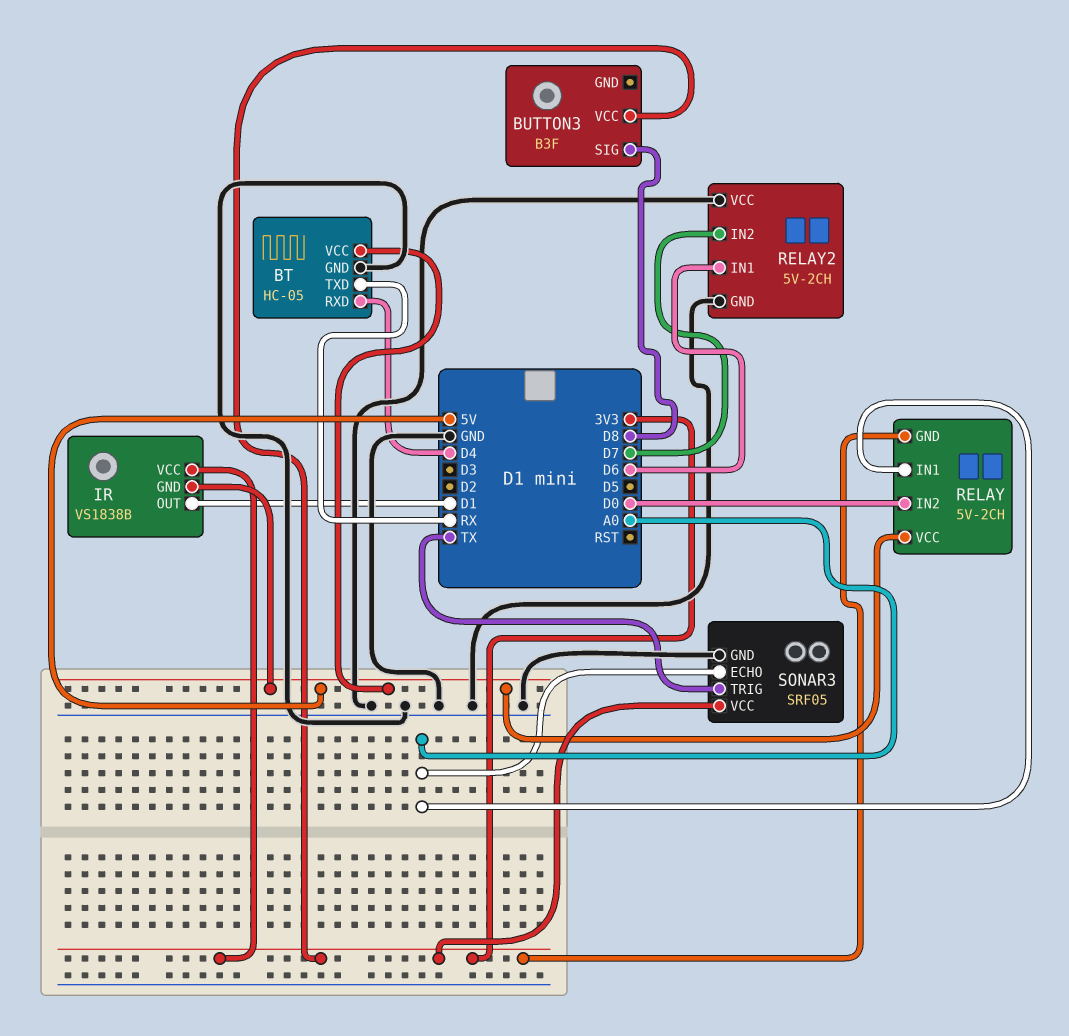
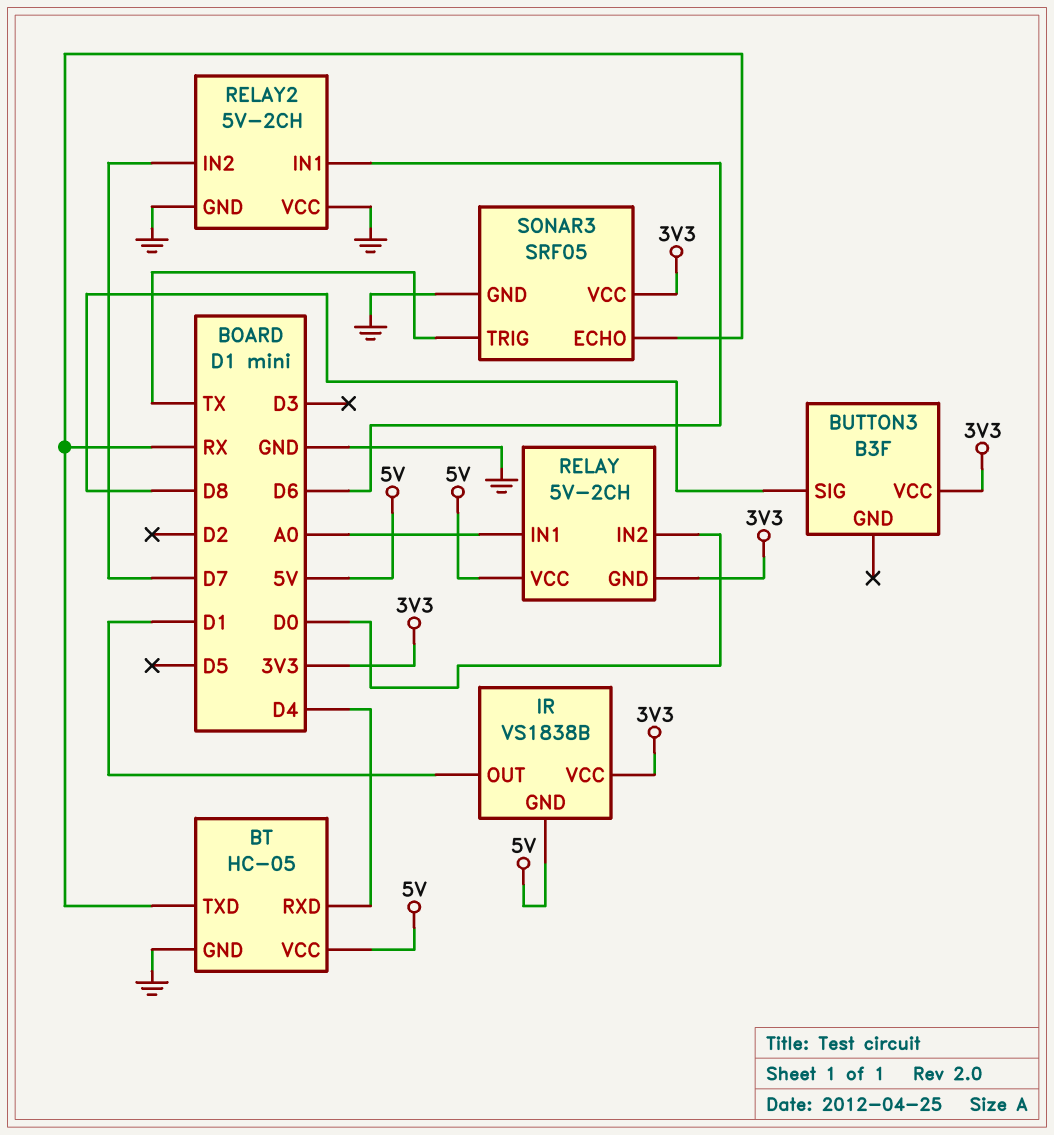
SONAR3 pin ECHO: A0 -> RX

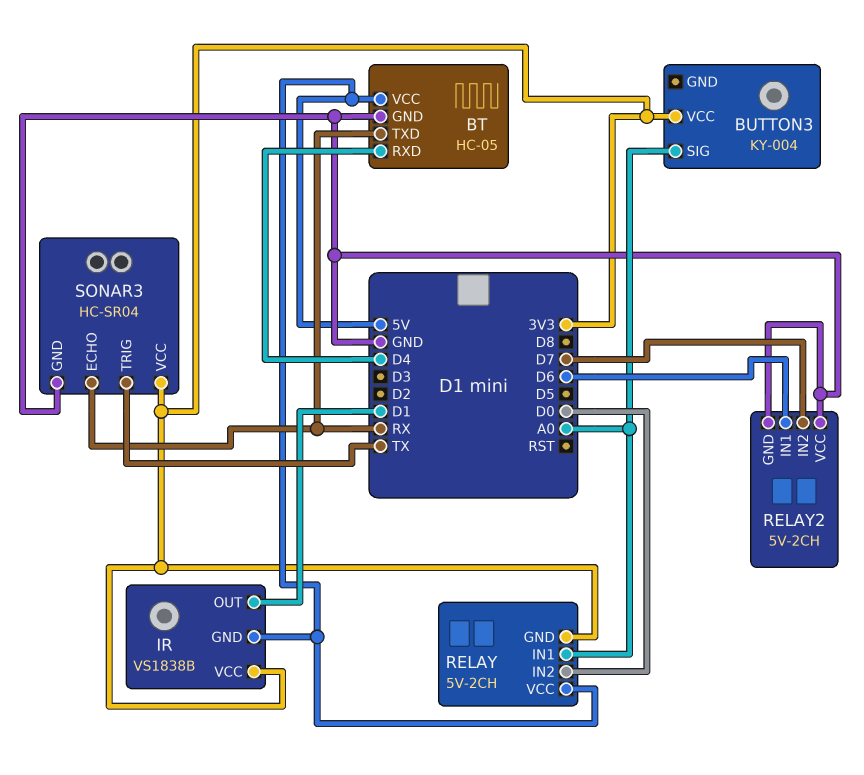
BUTTON3: B3F -> KY-004
BUTTON3 pin SIG: D8 -> A0
SONAR3: SRF05 -> HC-SR04

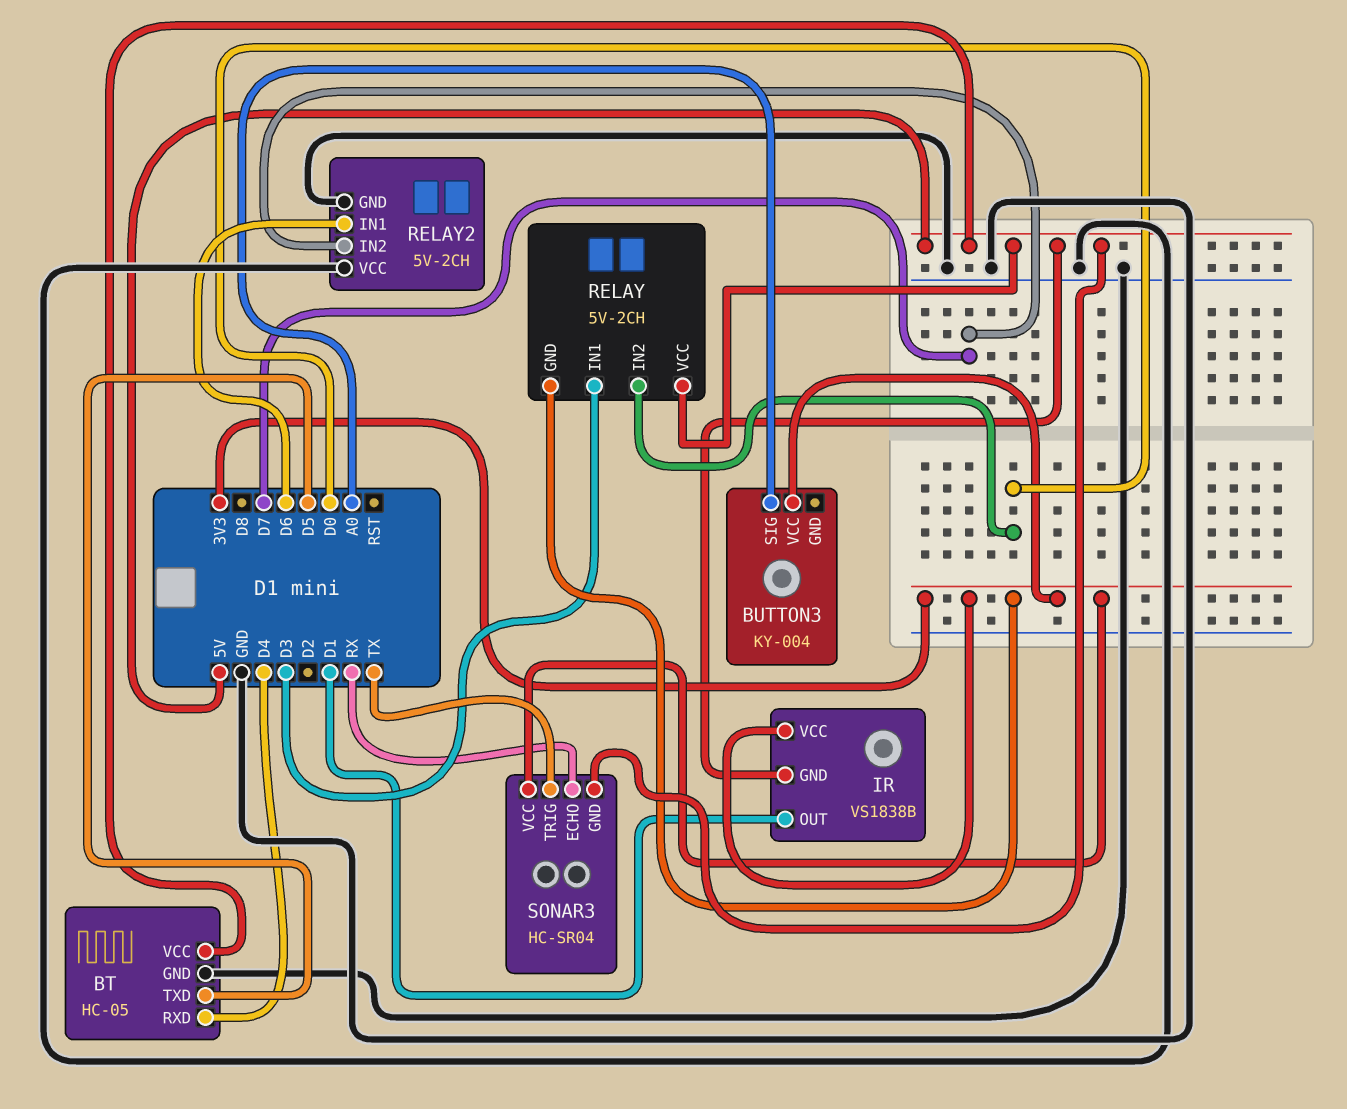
BT pin TXD: RX -> D5
RELAY pin IN1: A0 -> D3
SONAR3 pin GND: GND -> 5V

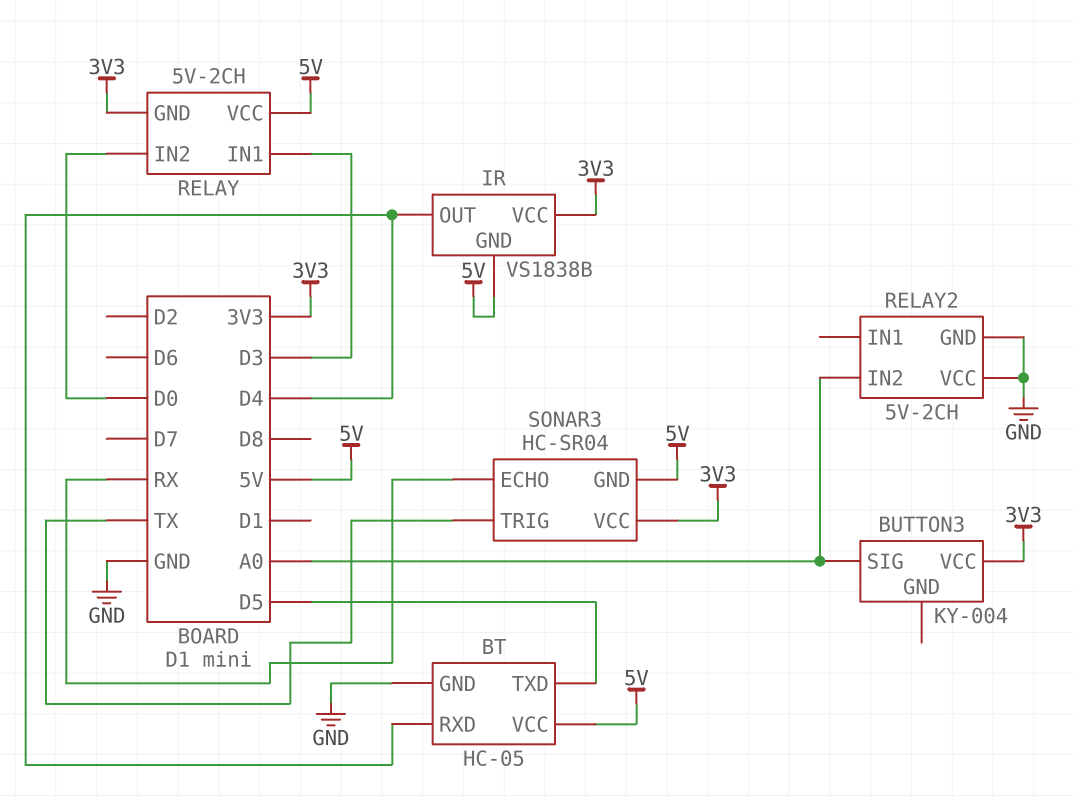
IR pin OUT: D1 -> D4
RELAY2 pin IN1: D6 -> none
RELAY2 pin IN2: D7 -> A0

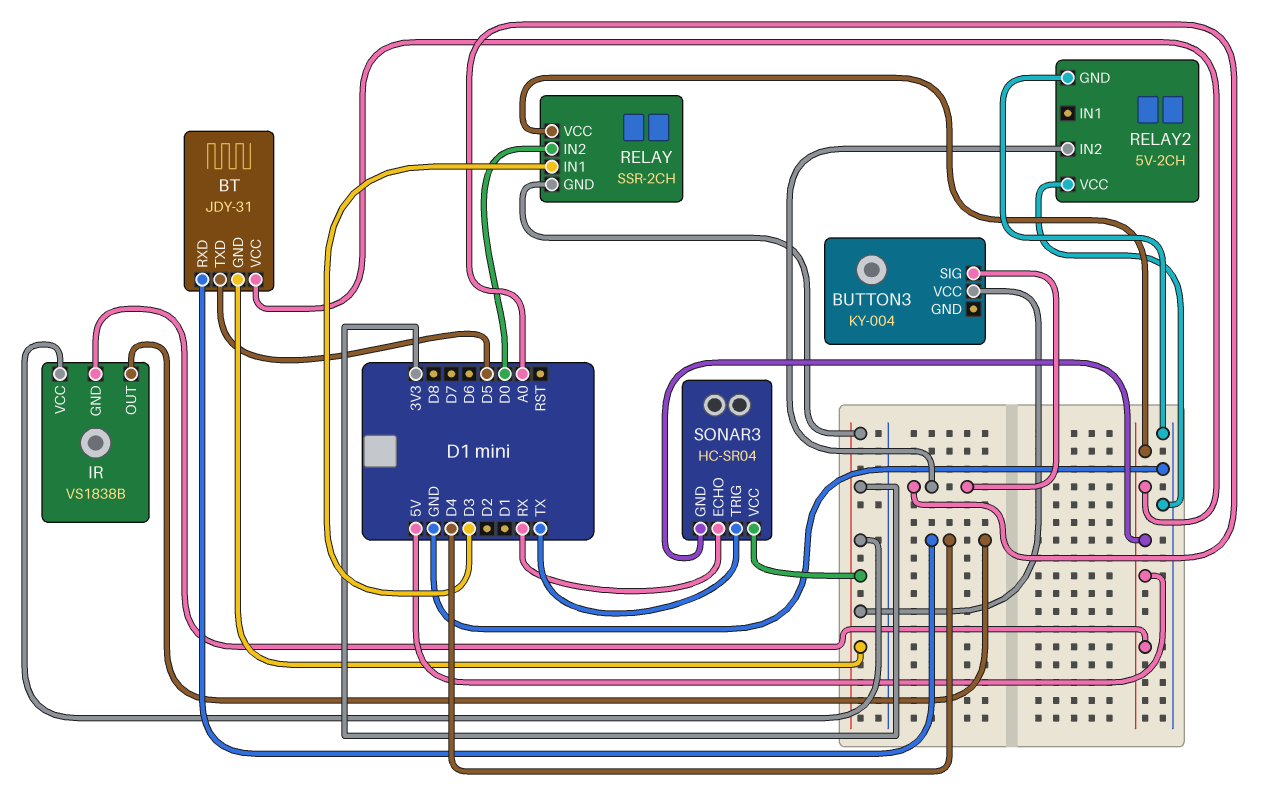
BT: HC-05 -> JDY-31
BT pin GND: GND -> 3V3
RELAY: 5V-2CH -> SSR-2CH

